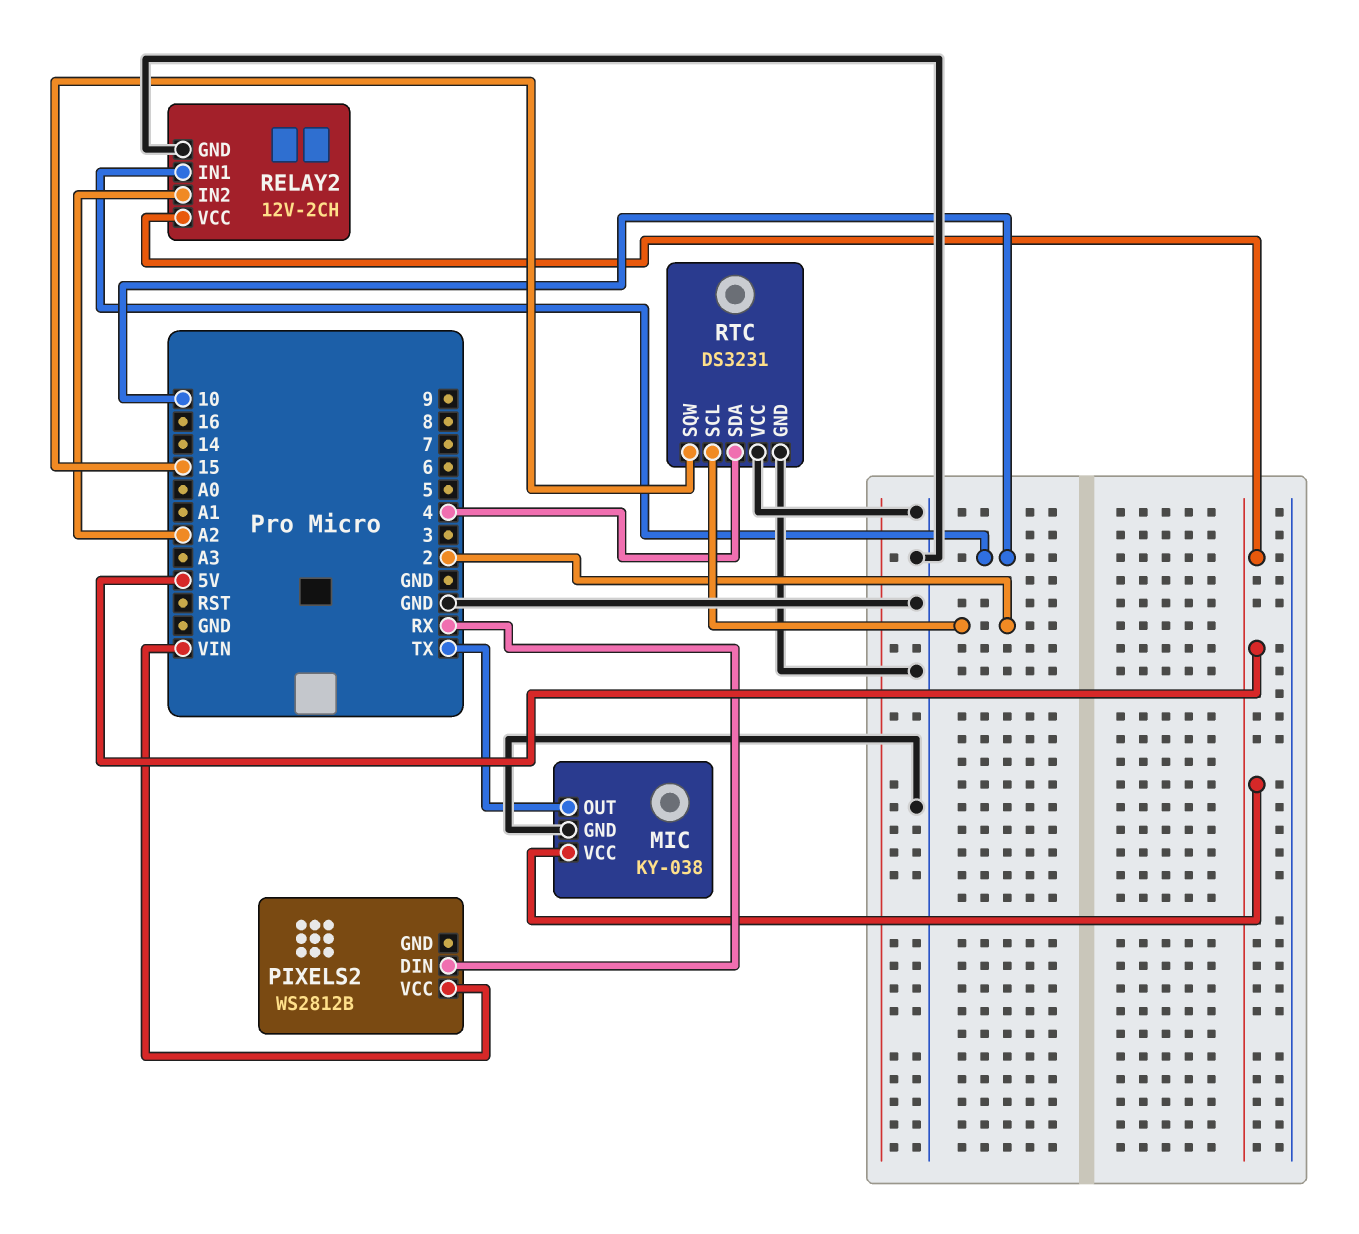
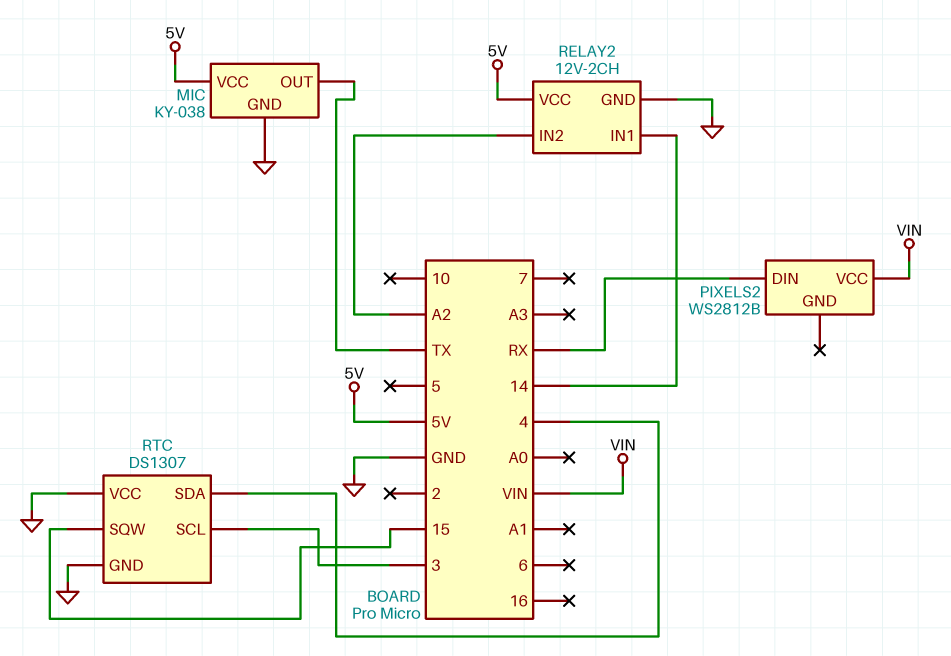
RELAY2 pin IN1: 10 -> 14
RTC: DS3231 -> DS1307
RTC pin SCL: 2 -> 3

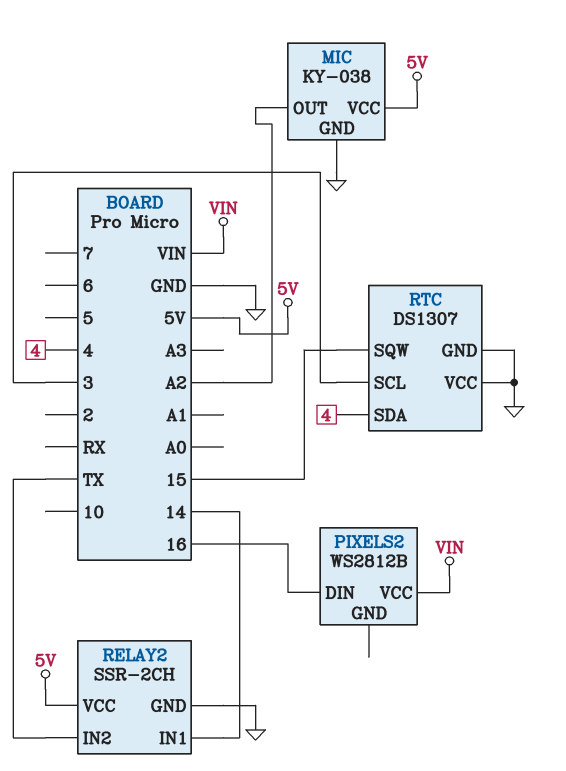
MIC pin OUT: TX -> A2
PIXELS2 pin DIN: RX -> 16
RELAY2: 12V-2CH -> SSR-2CH
RELAY2 pin IN2: A2 -> TX

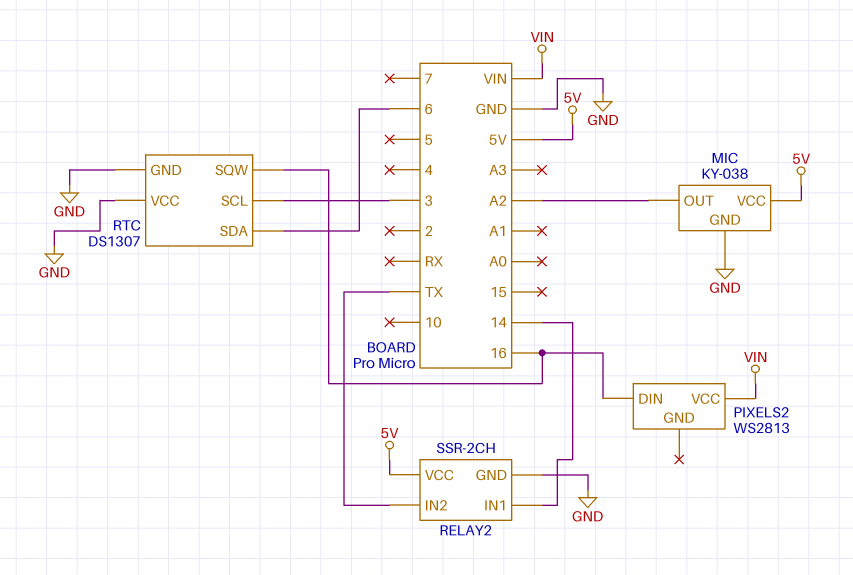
PIXELS2: WS2812B -> WS2813
RTC pin SDA: 4 -> 6
RTC pin SQW: 15 -> 16

